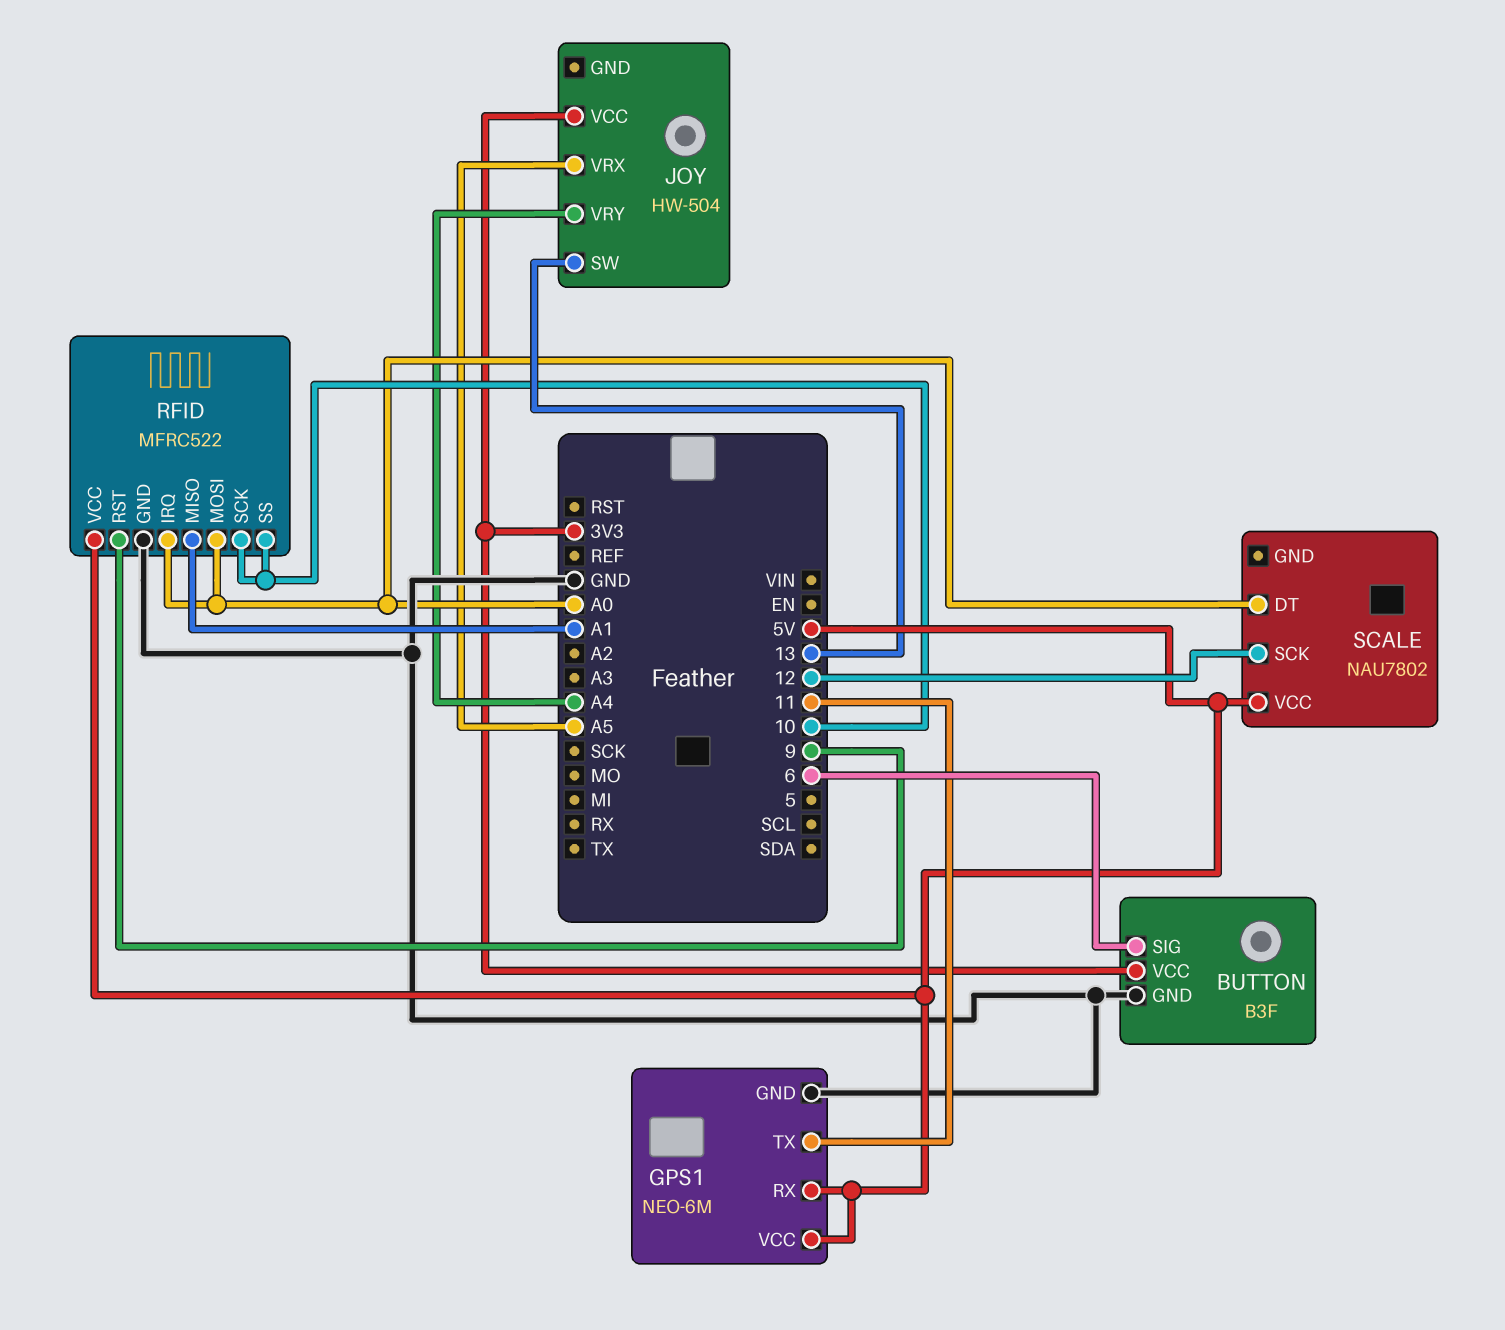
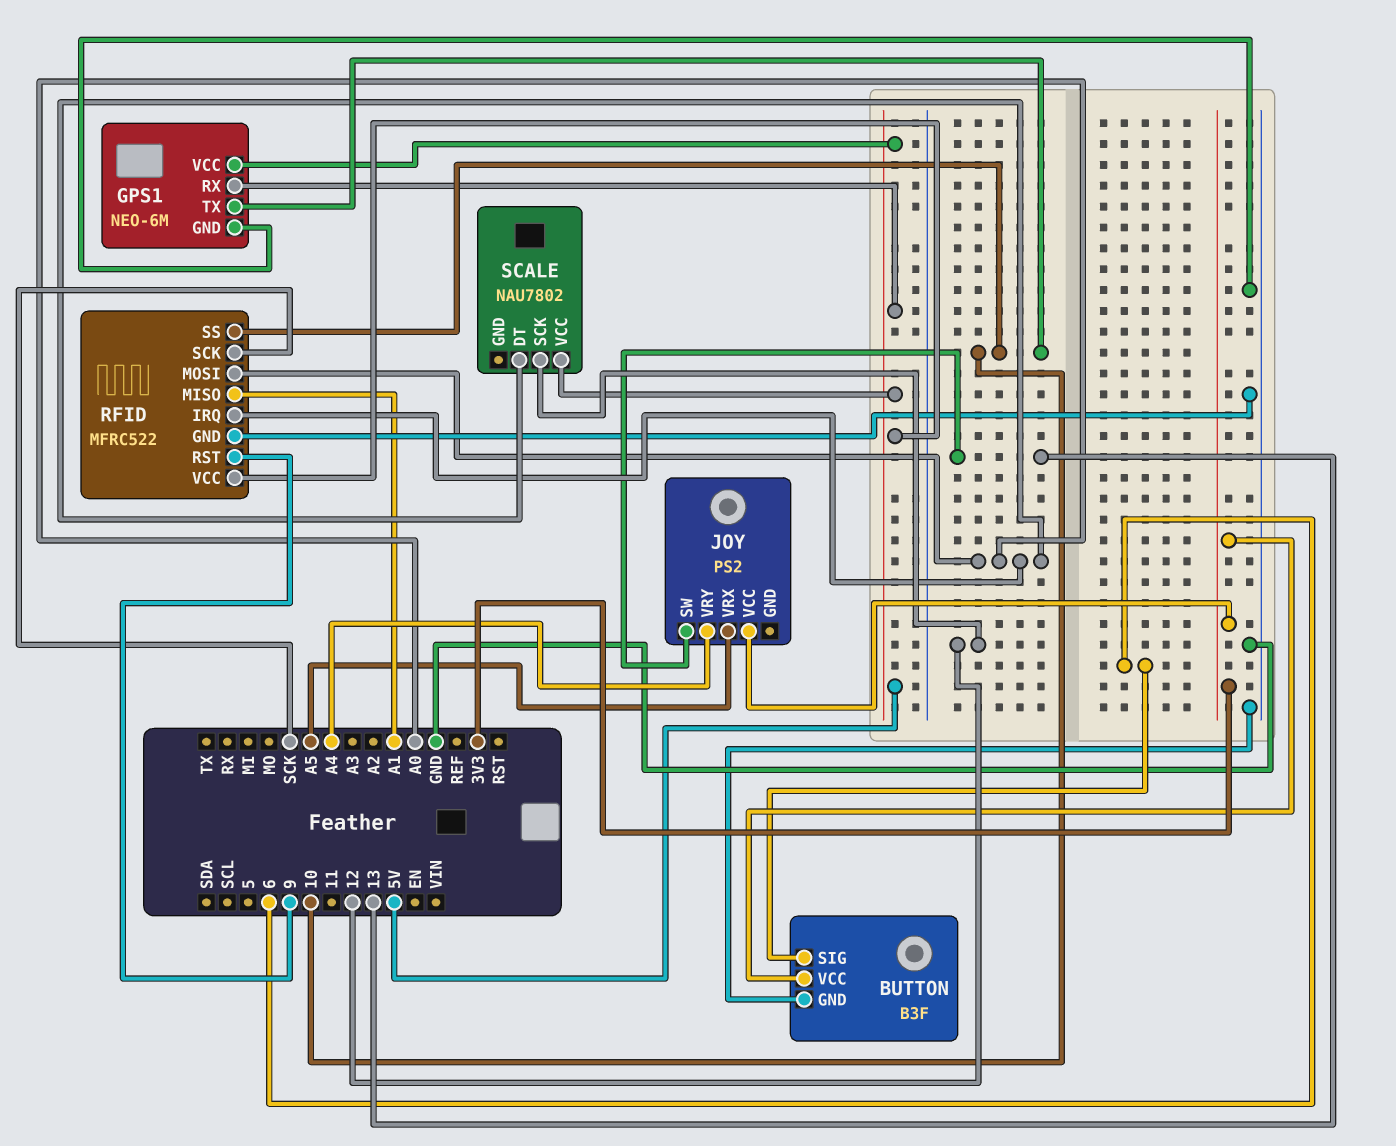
GPS1 pin TX: 11 -> 10
JOY: HW-504 -> PS2
RFID pin SCK: 10 -> SCK

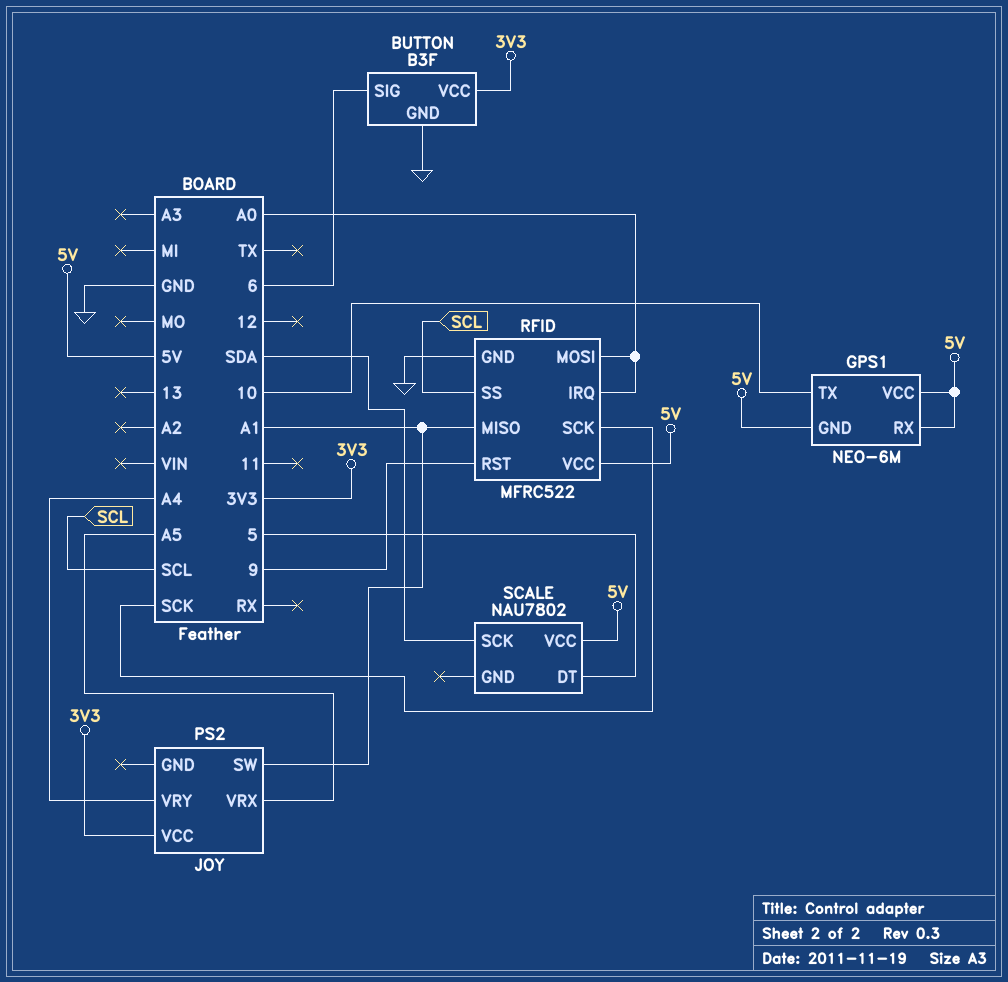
GPS1 pin GND: GND -> 5V
JOY pin SW: 13 -> A1
RFID pin SS: 10 -> SCL
SCALE pin DT: A0 -> 5
SCALE pin SCK: 12 -> SDA

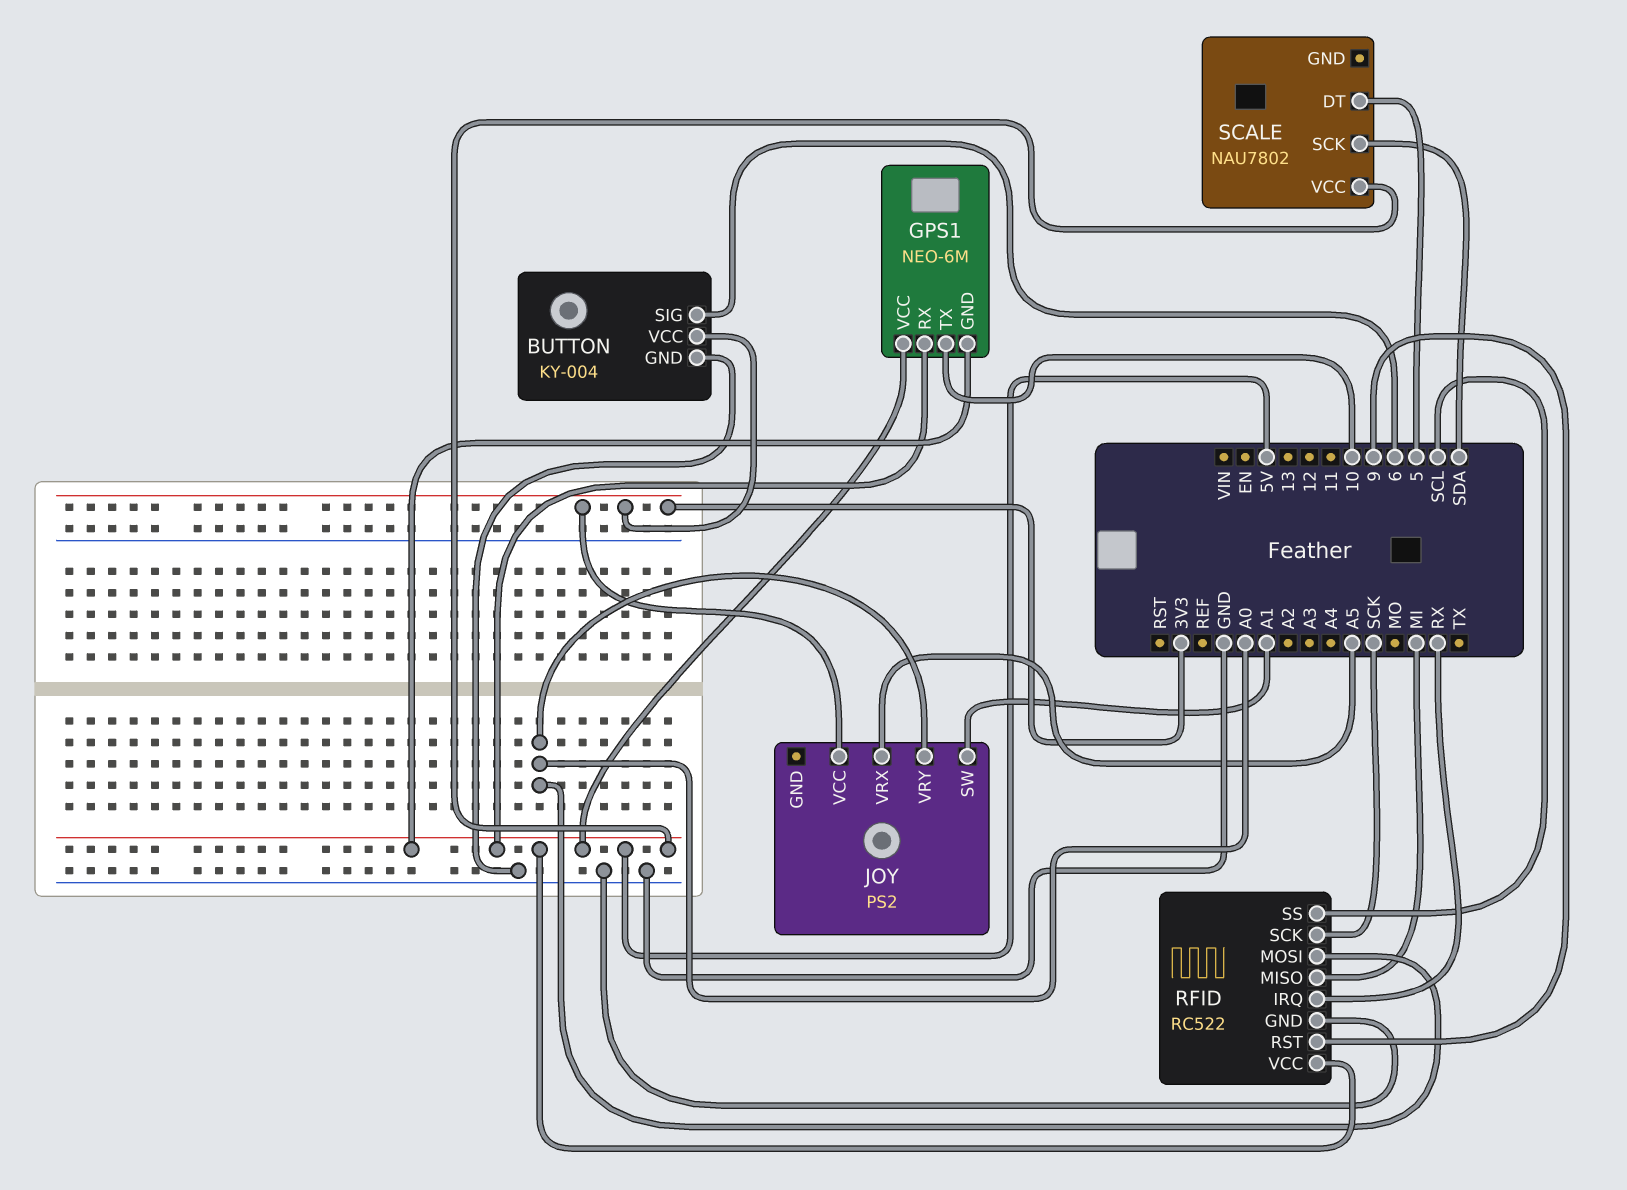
BUTTON: B3F -> KY-004
JOY pin VRY: A4 -> A0
RFID: MFRC522 -> RC522
RFID pin IRQ: A0 -> RX
RFID pin MISO: A1 -> MI

